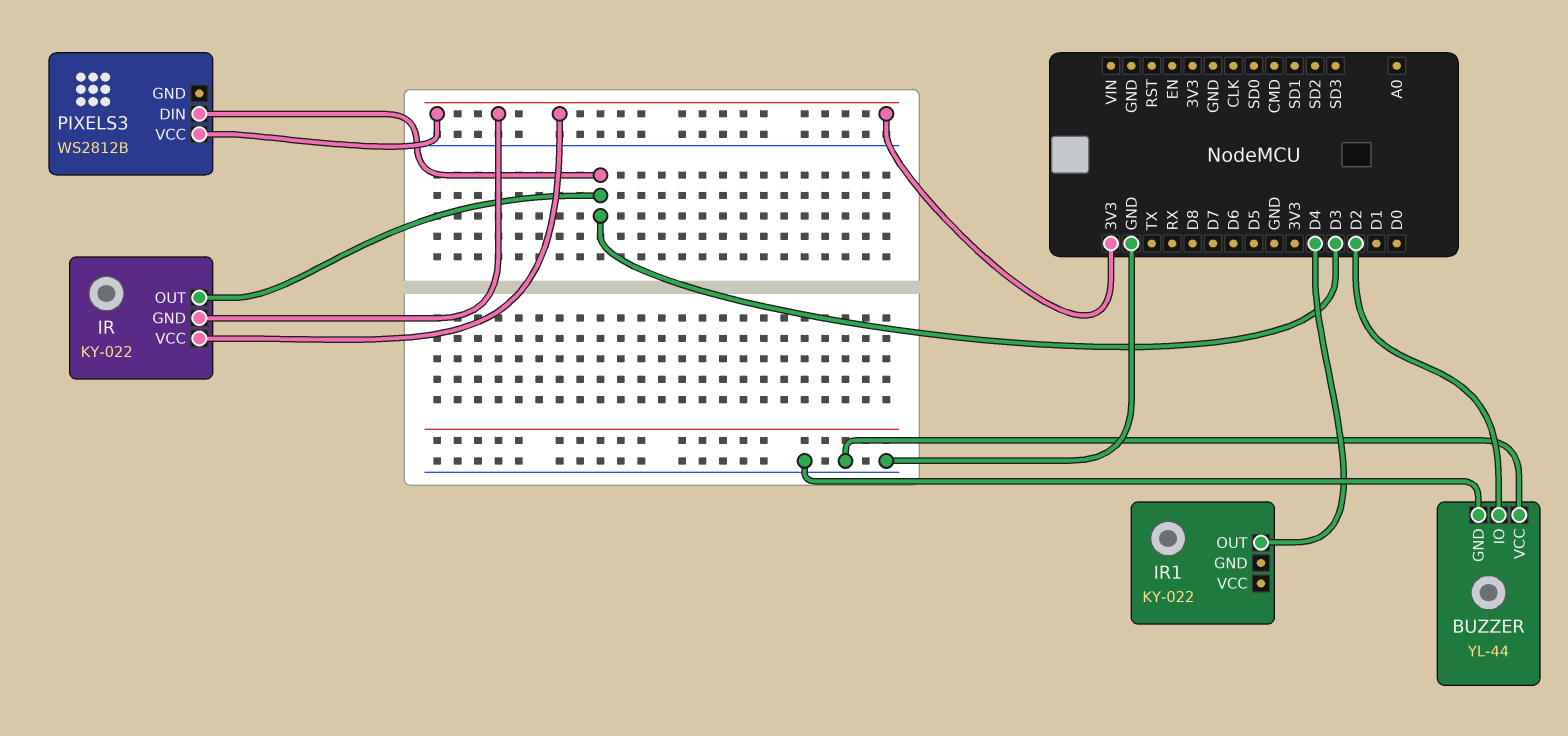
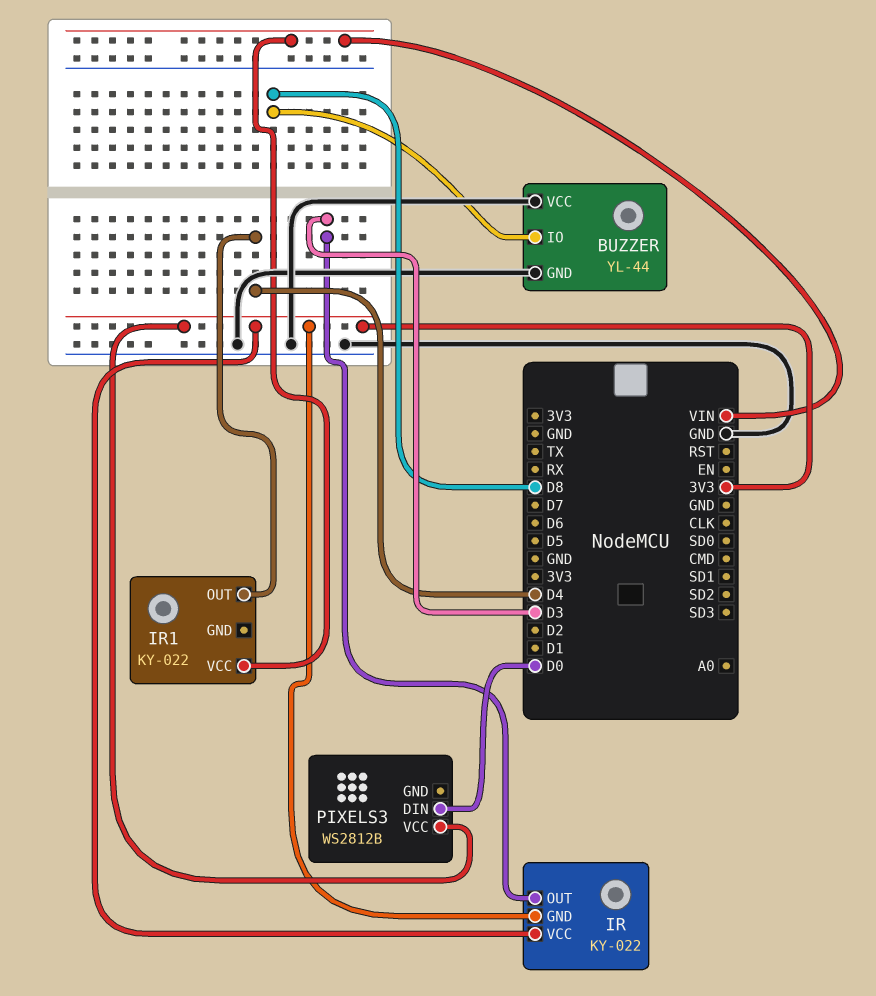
BUZZER pin IO: D2 -> D8
IR1 pin VCC: none -> VIN
PIXELS3 pin DIN: D3 -> D0

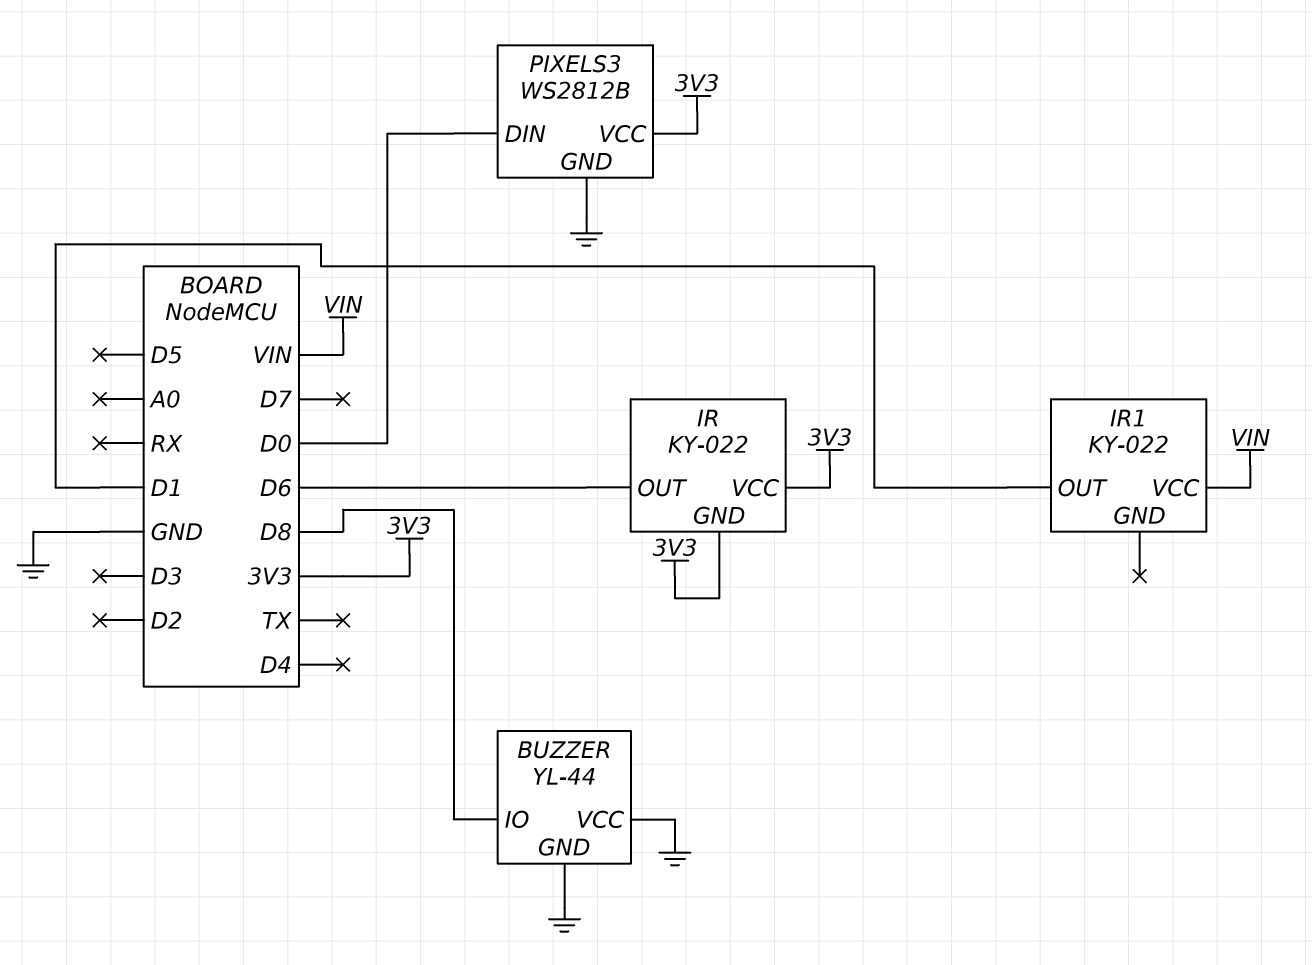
IR pin OUT: D3 -> D6
IR1 pin OUT: D4 -> D1
PIXELS3 pin GND: none -> GND

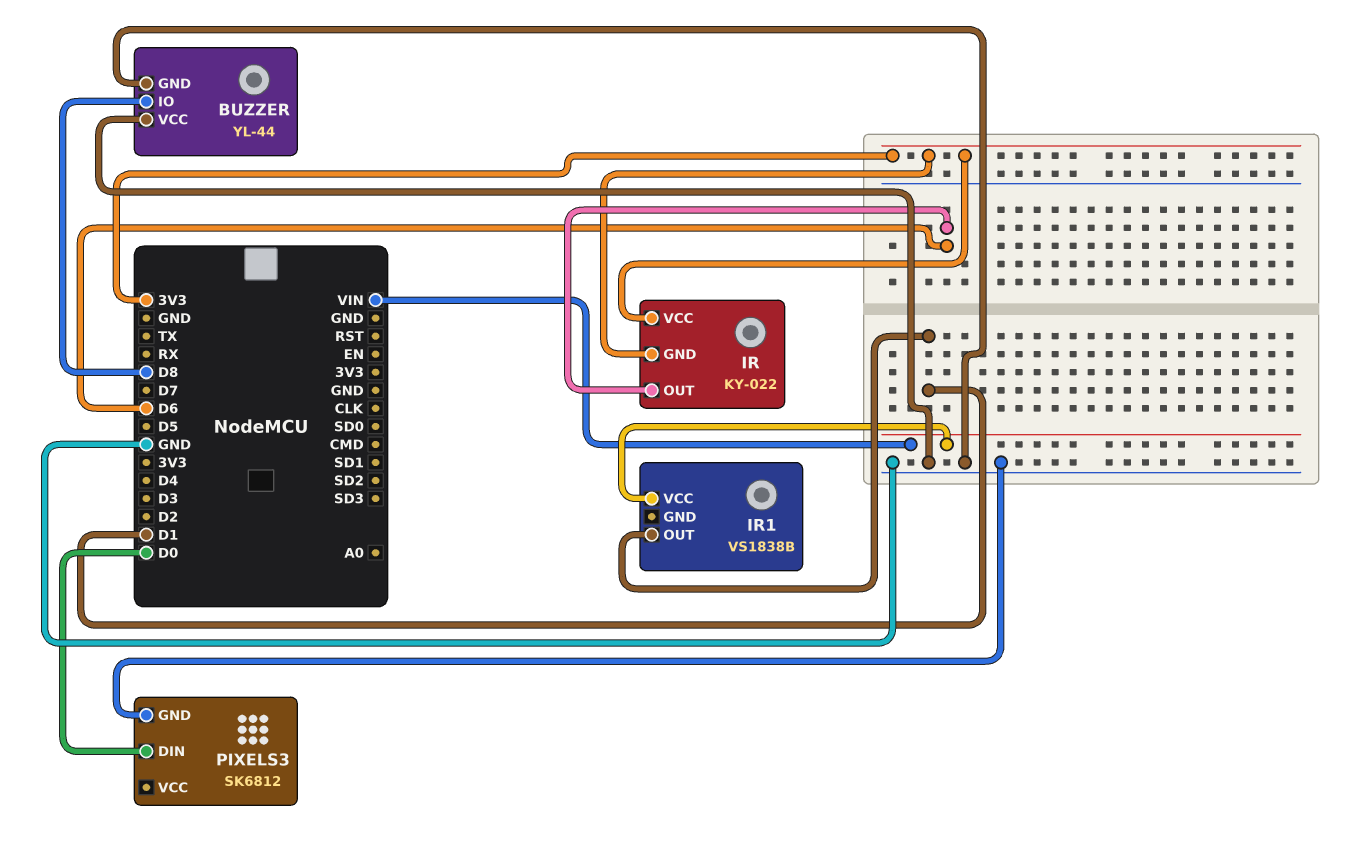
IR1: KY-022 -> VS1838B
PIXELS3: WS2812B -> SK6812
PIXELS3 pin VCC: 3V3 -> none

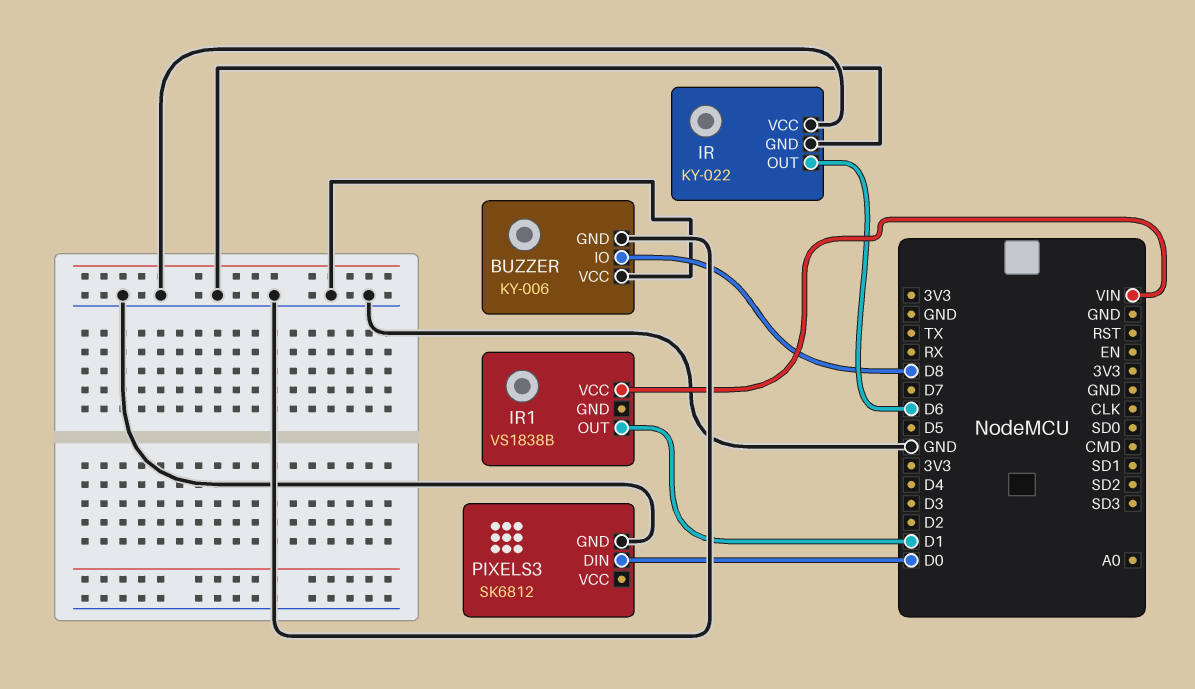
BUZZER: YL-44 -> KY-006
IR pin GND: 3V3 -> GND
IR pin VCC: 3V3 -> GND

